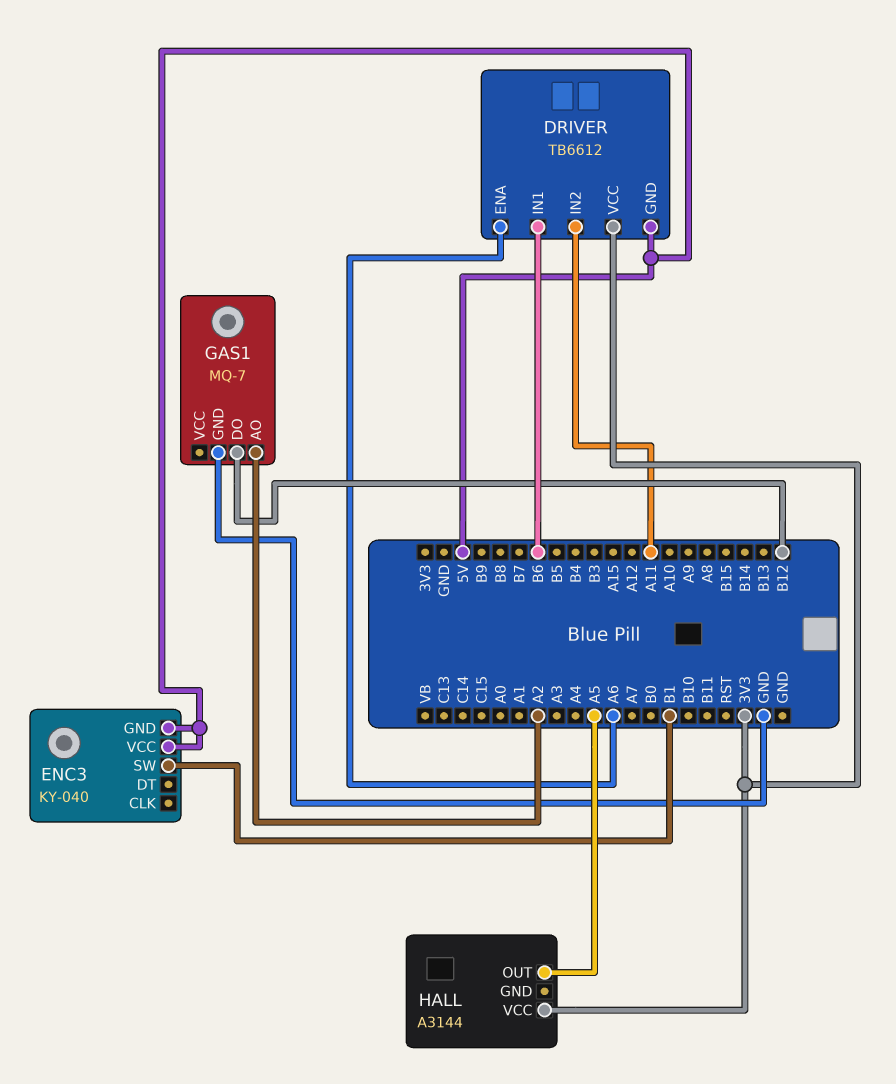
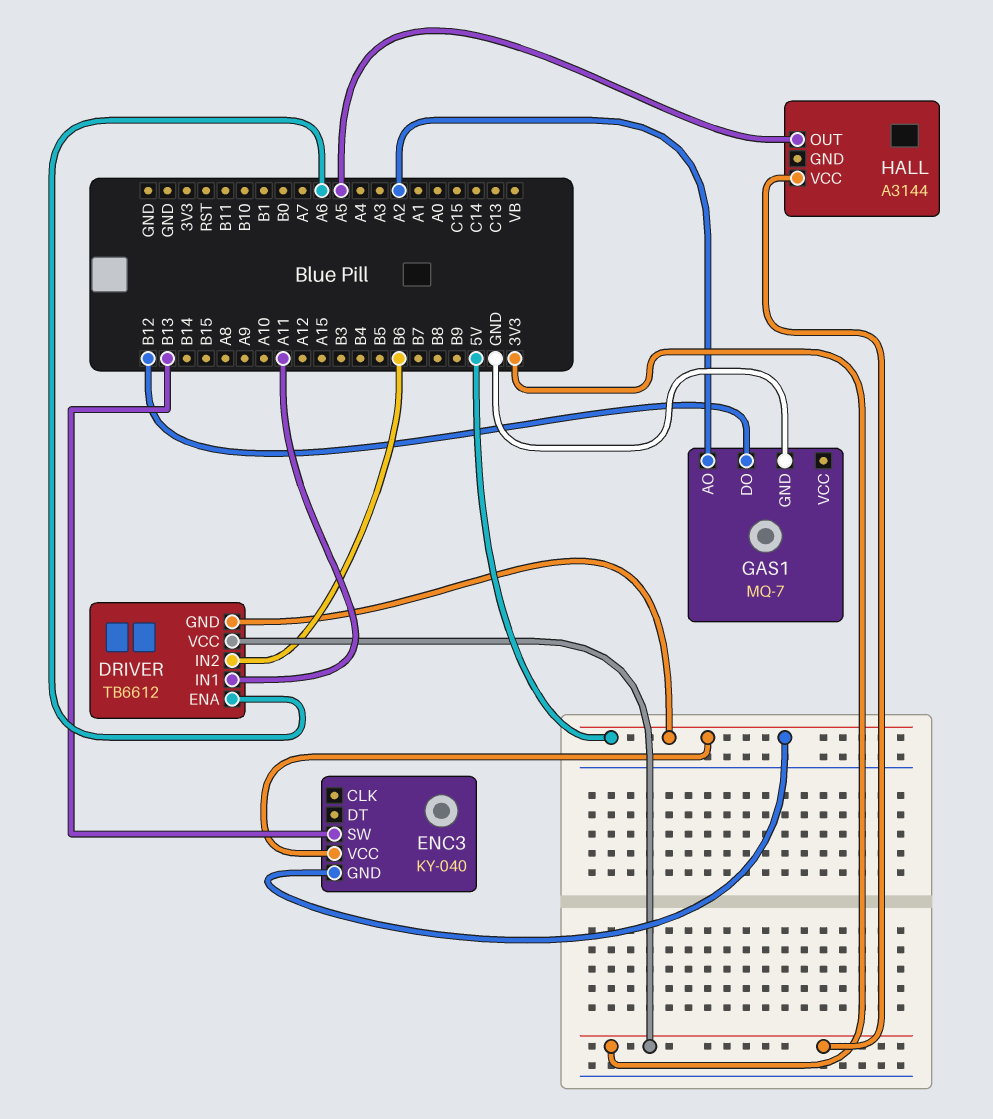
DRIVER pin IN1: B6 -> A11
DRIVER pin IN2: A11 -> B6
ENC3 pin SW: B1 -> B13

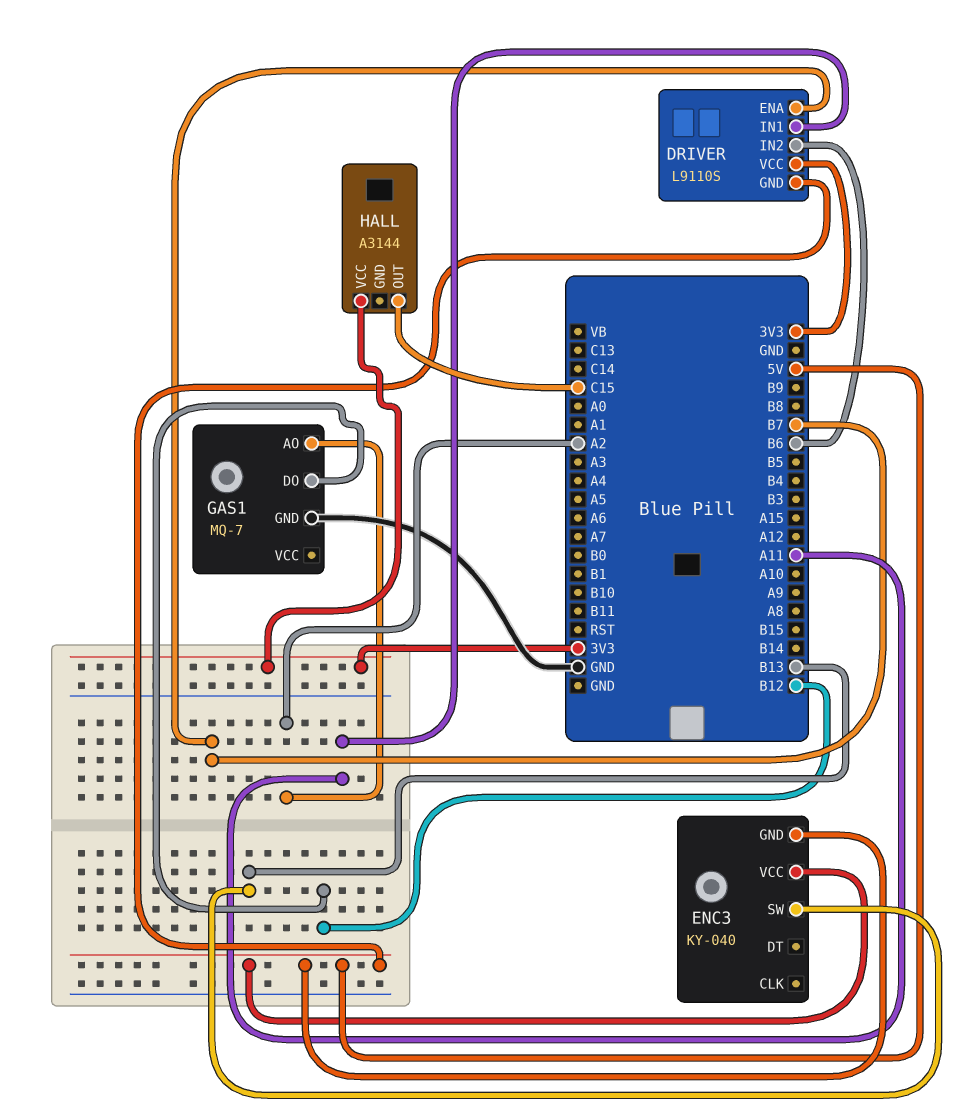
DRIVER: TB6612 -> L9110S
DRIVER pin ENA: A6 -> B7
HALL pin OUT: A5 -> C15

